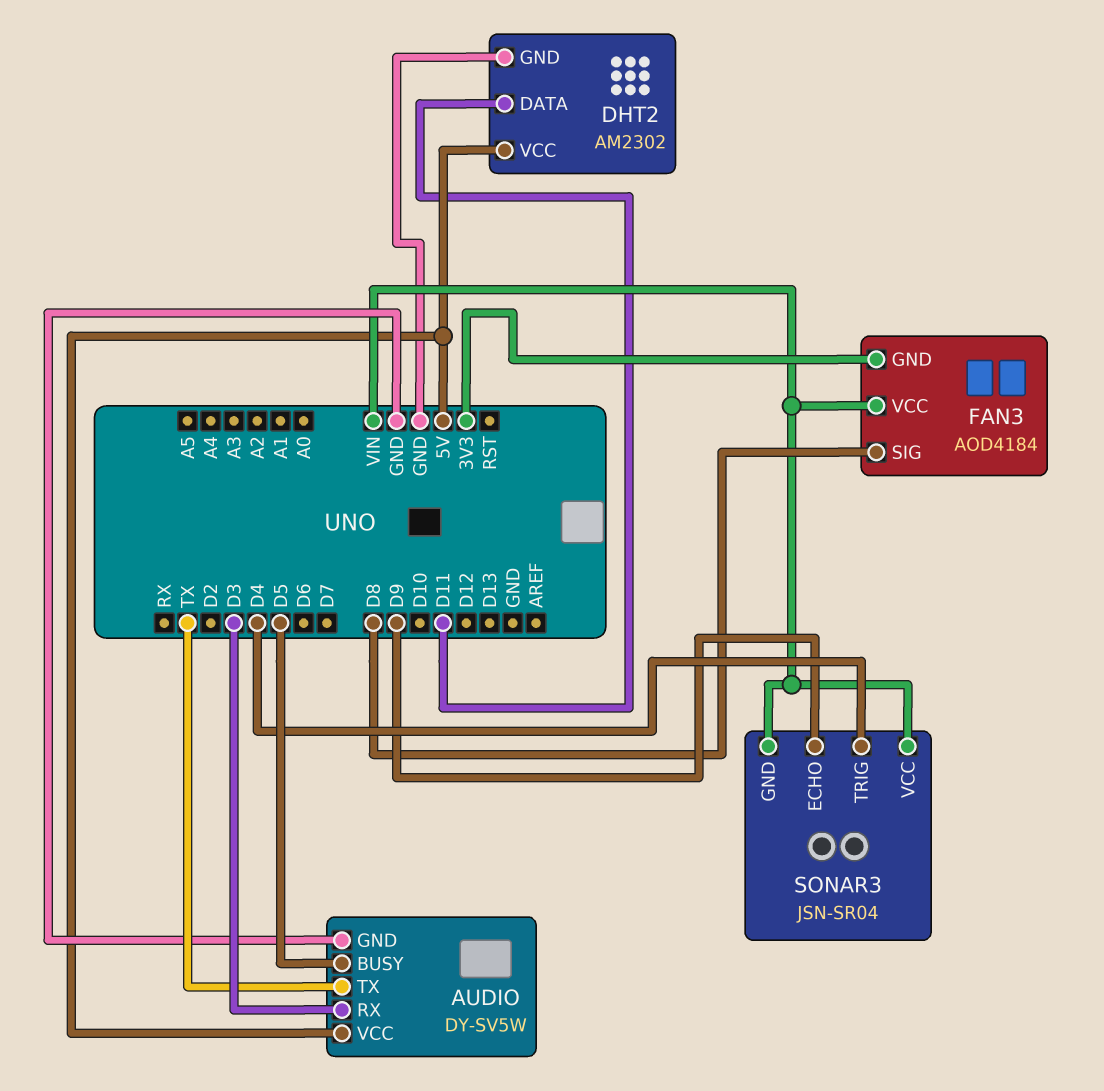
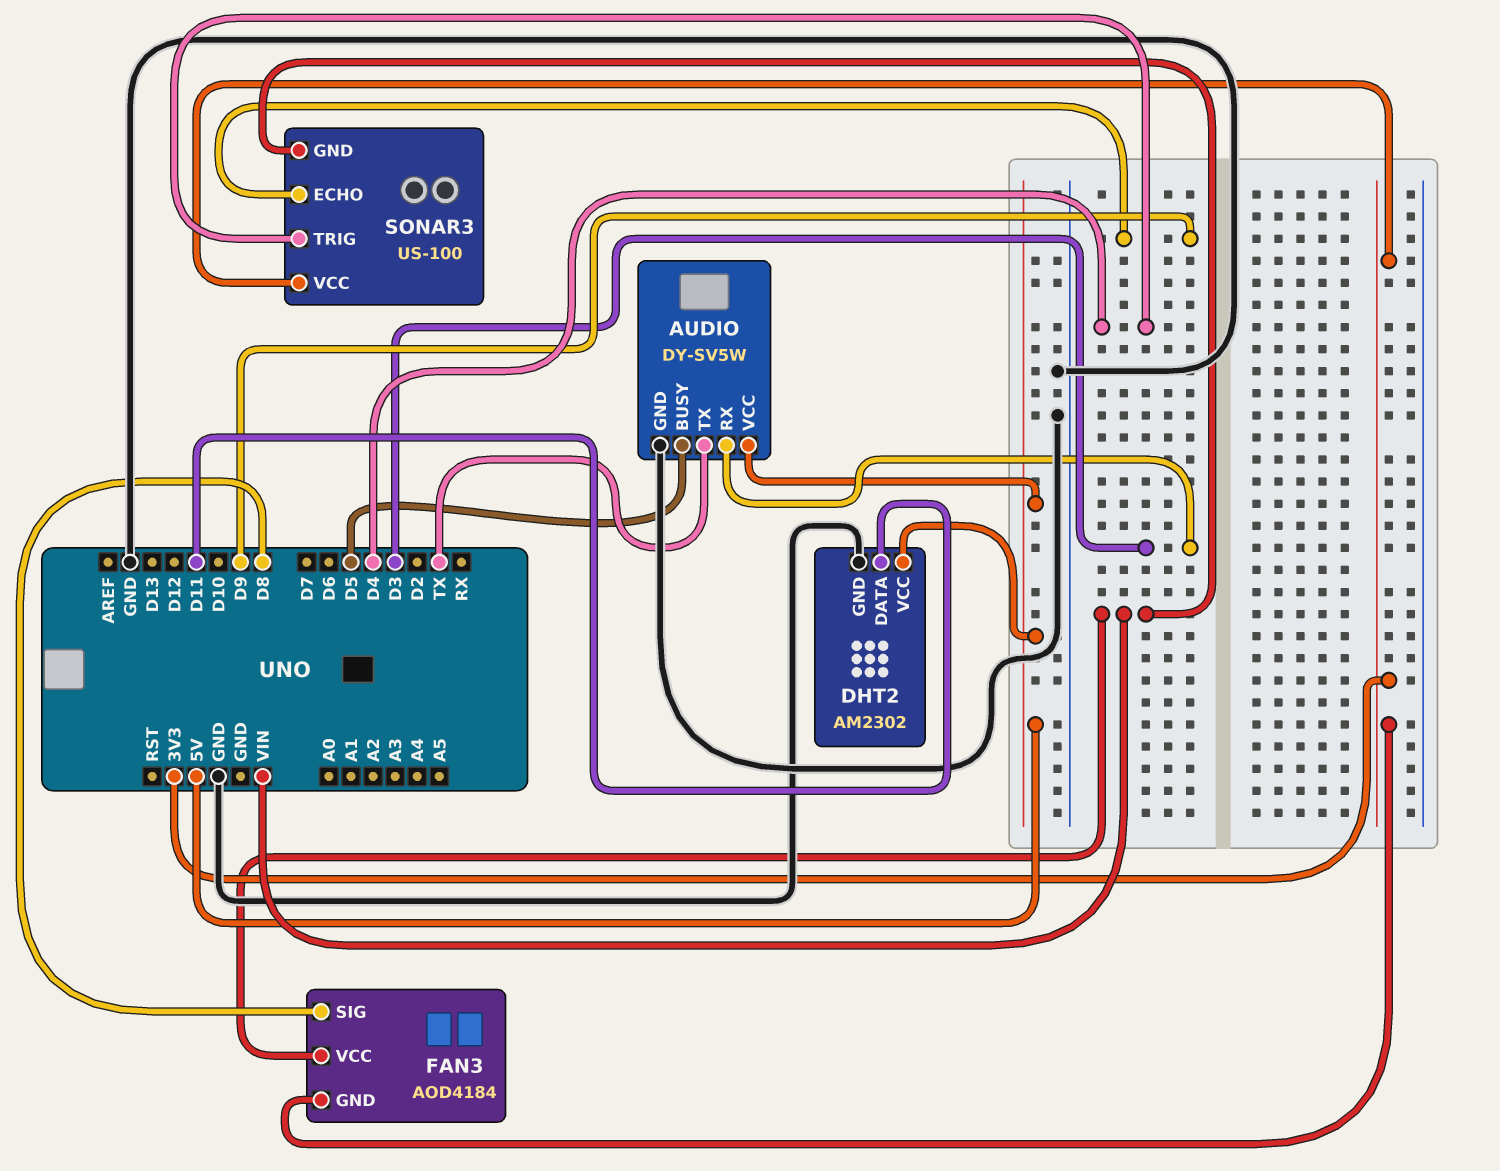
SONAR3: JSN-SR04 -> US-100
SONAR3 pin VCC: VIN -> 3V3

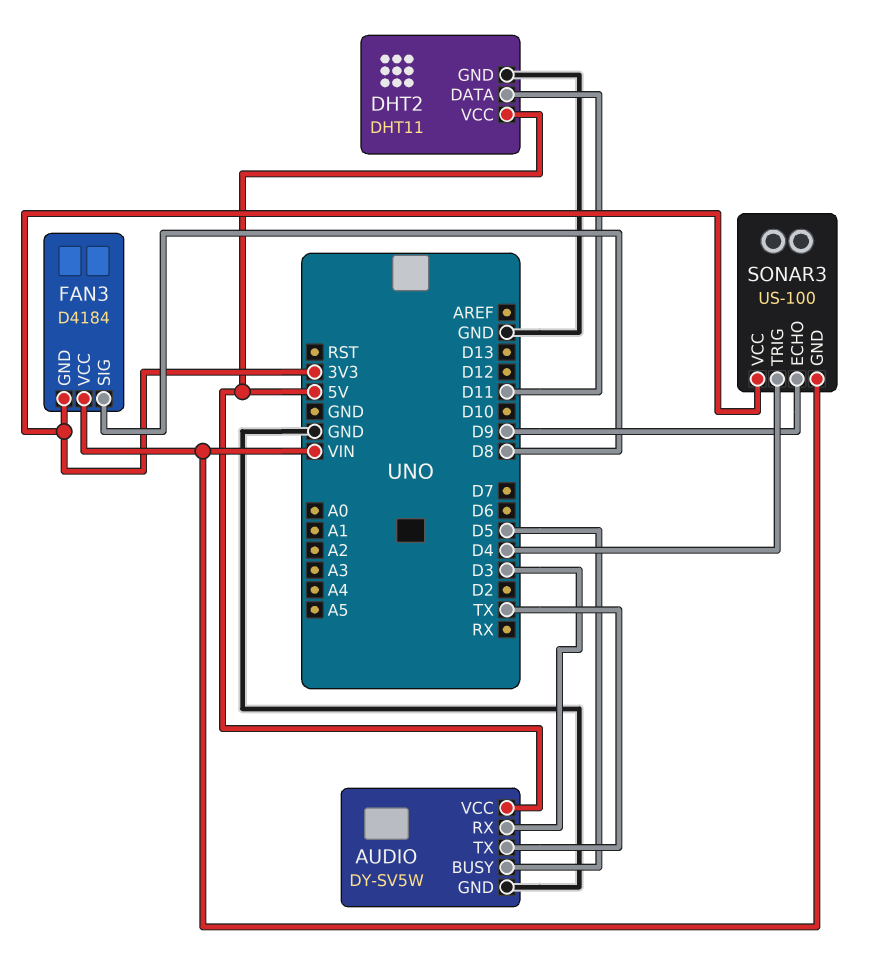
DHT2: AM2302 -> DHT11
FAN3: AOD4184 -> D4184

